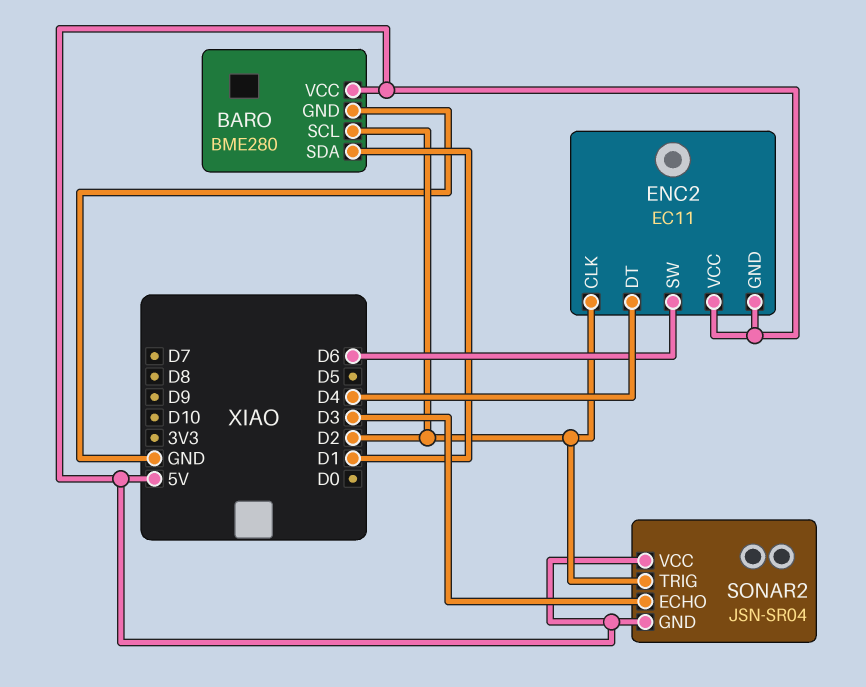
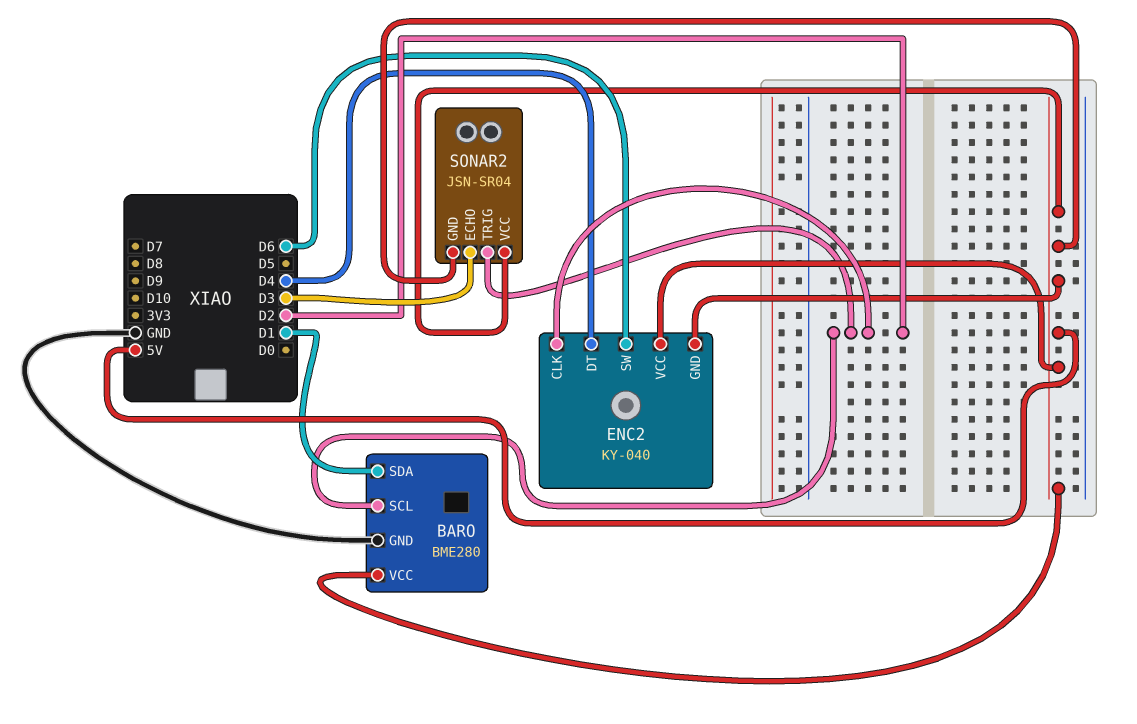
ENC2: EC11 -> KY-040

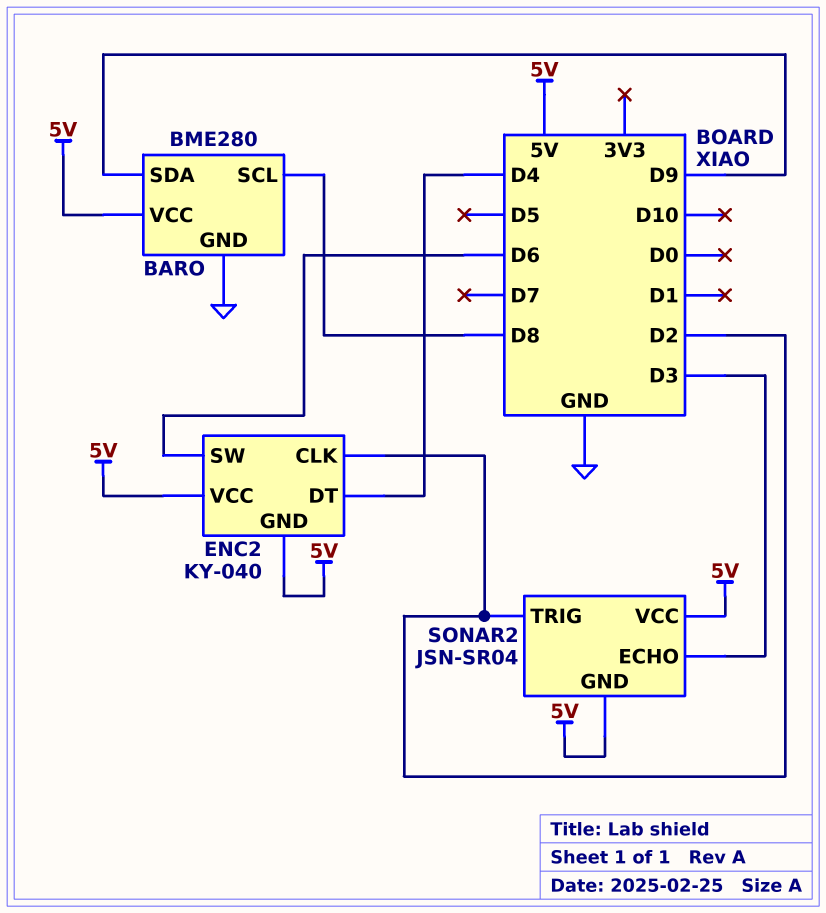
BARO pin SCL: D2 -> D8
BARO pin SDA: D1 -> D9

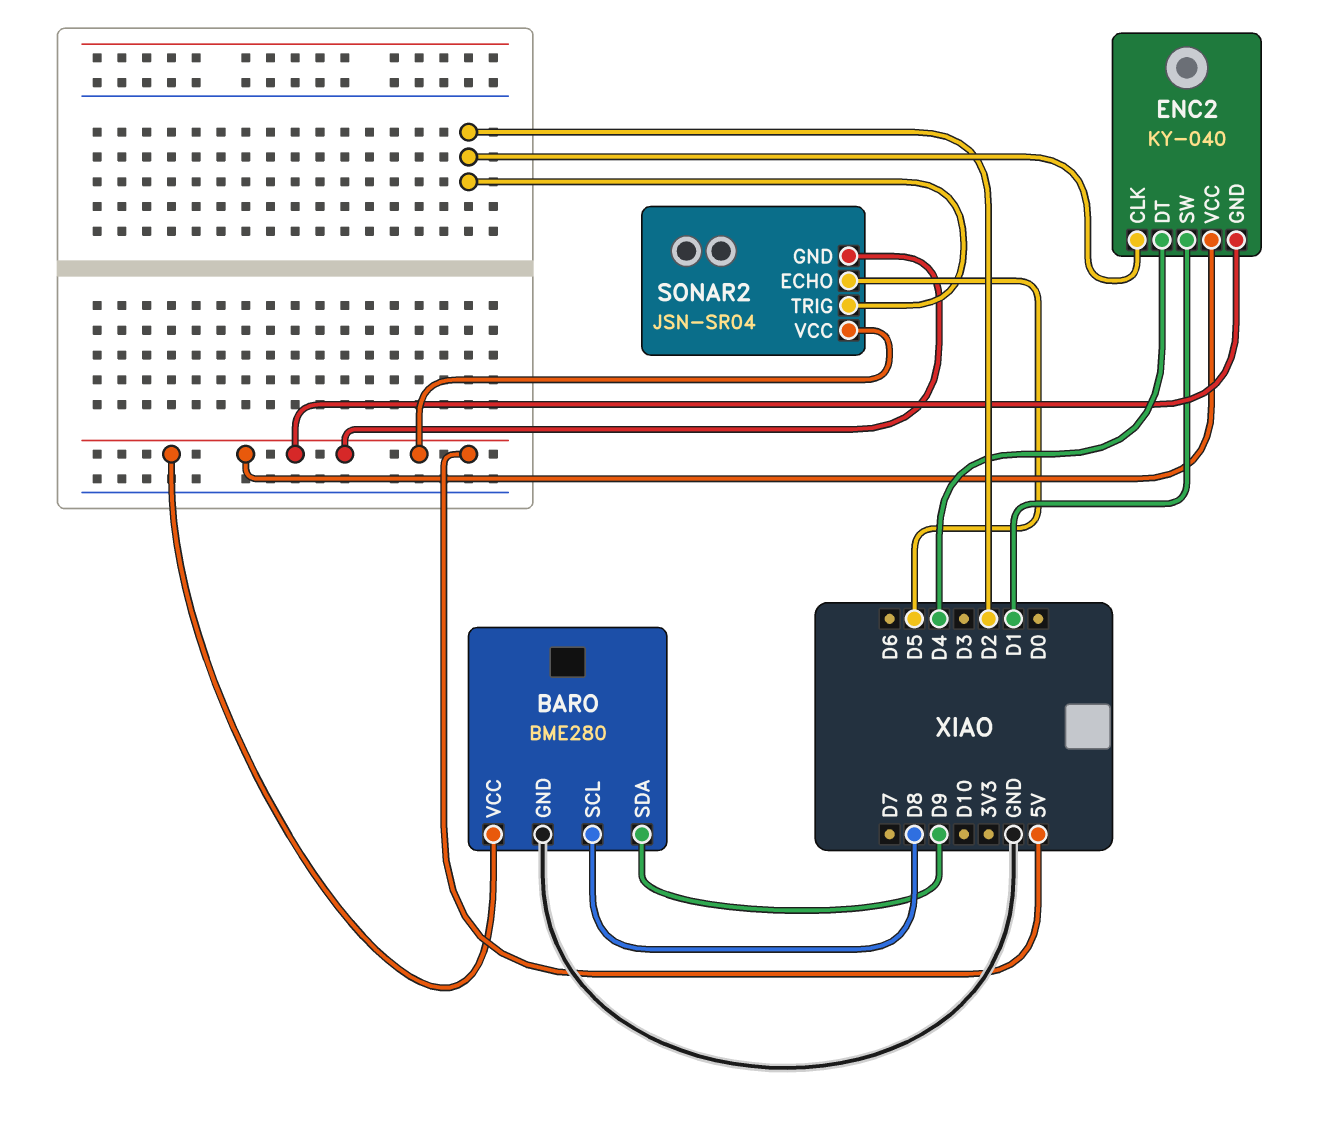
ENC2 pin SW: D6 -> D1
SONAR2 pin ECHO: D3 -> D5

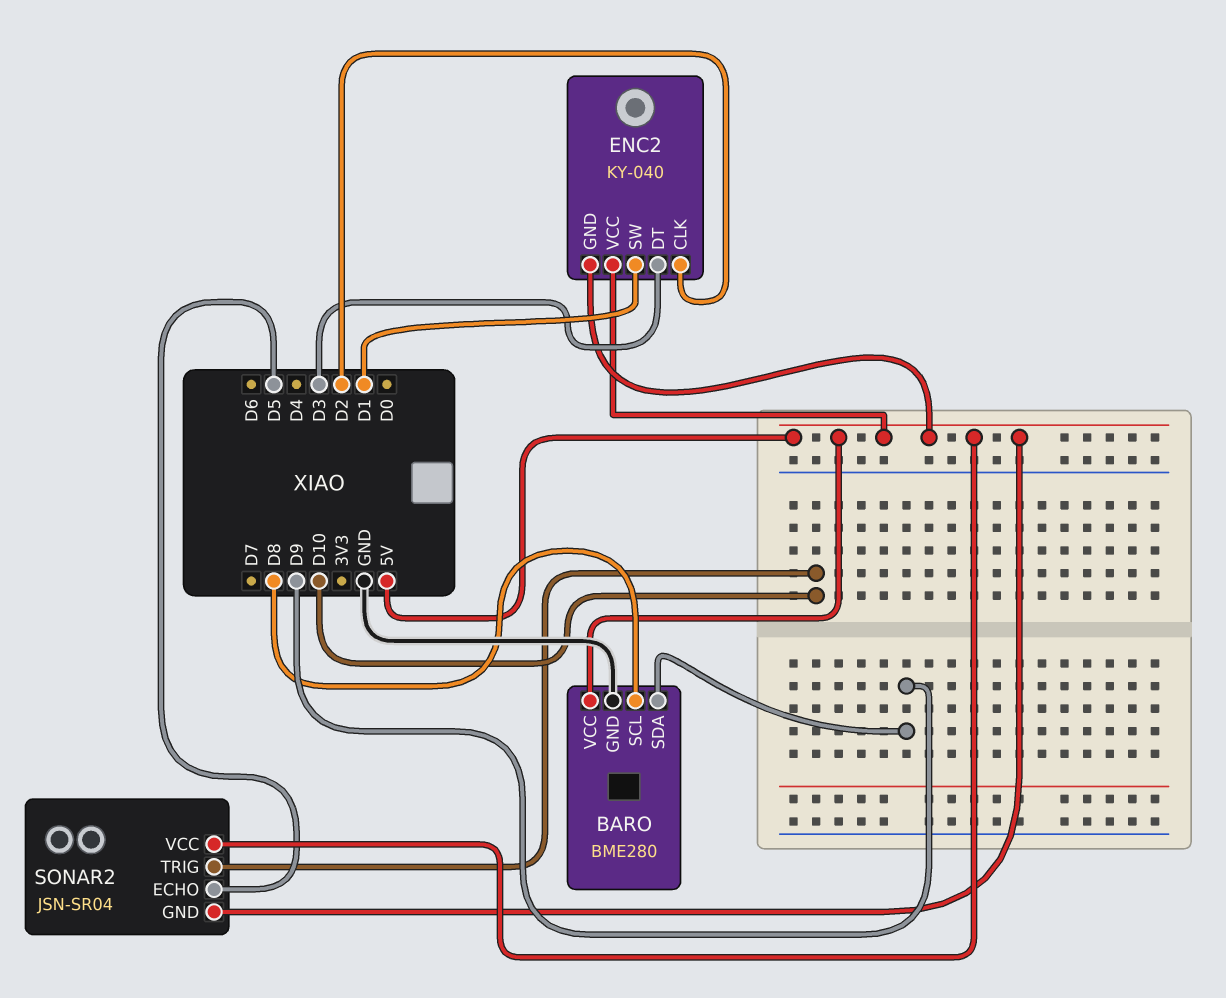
ENC2 pin DT: D4 -> D3
SONAR2 pin TRIG: D2 -> D10

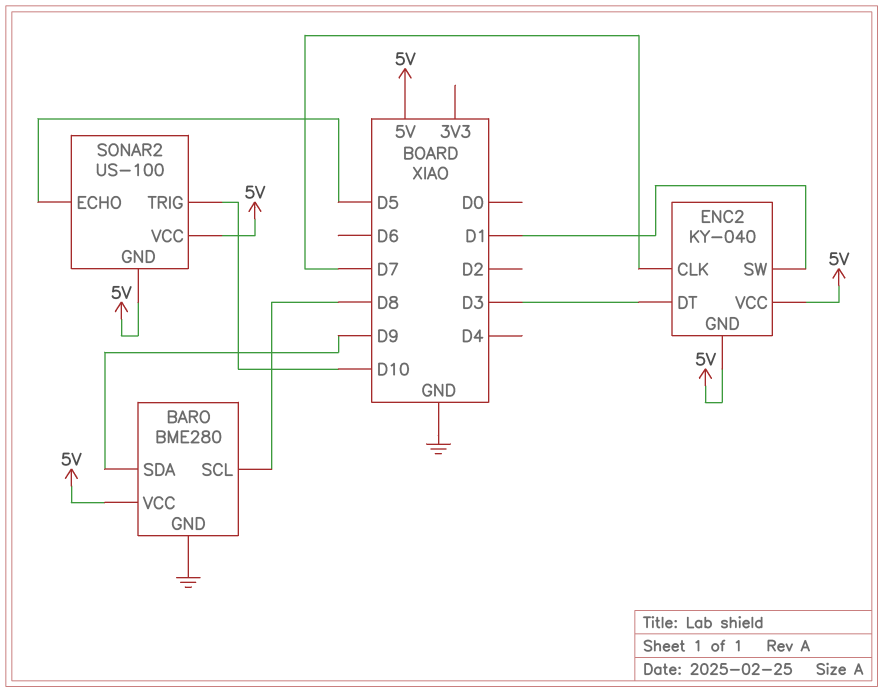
ENC2 pin CLK: D2 -> D7
SONAR2: JSN-SR04 -> US-100

